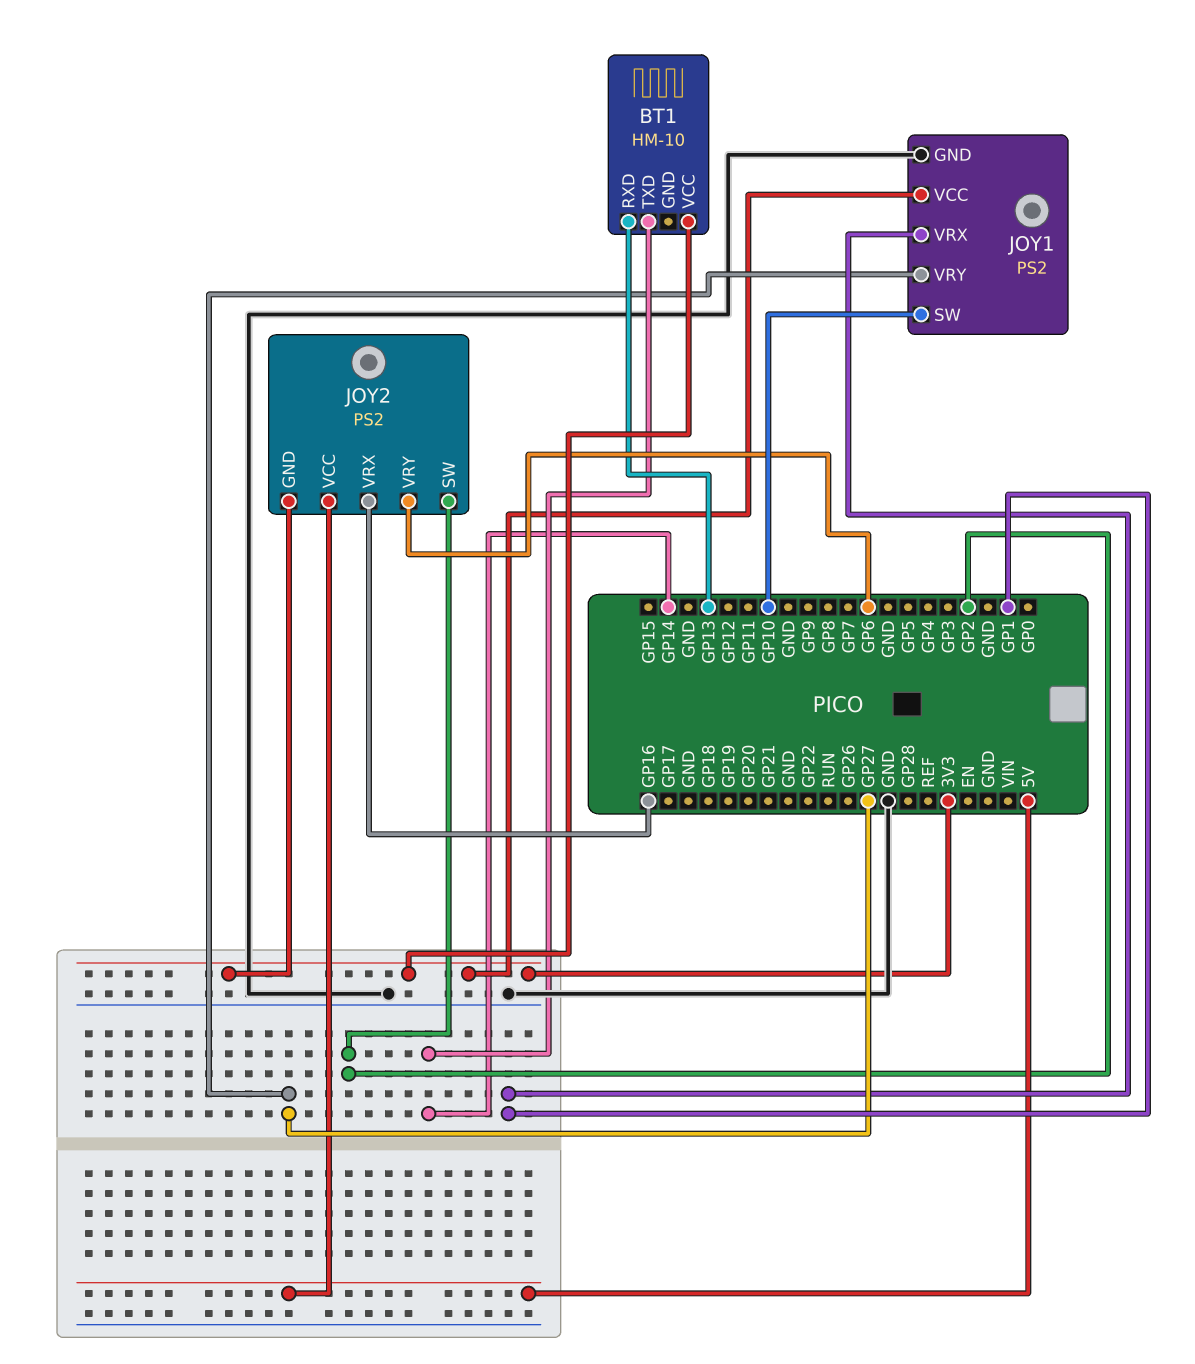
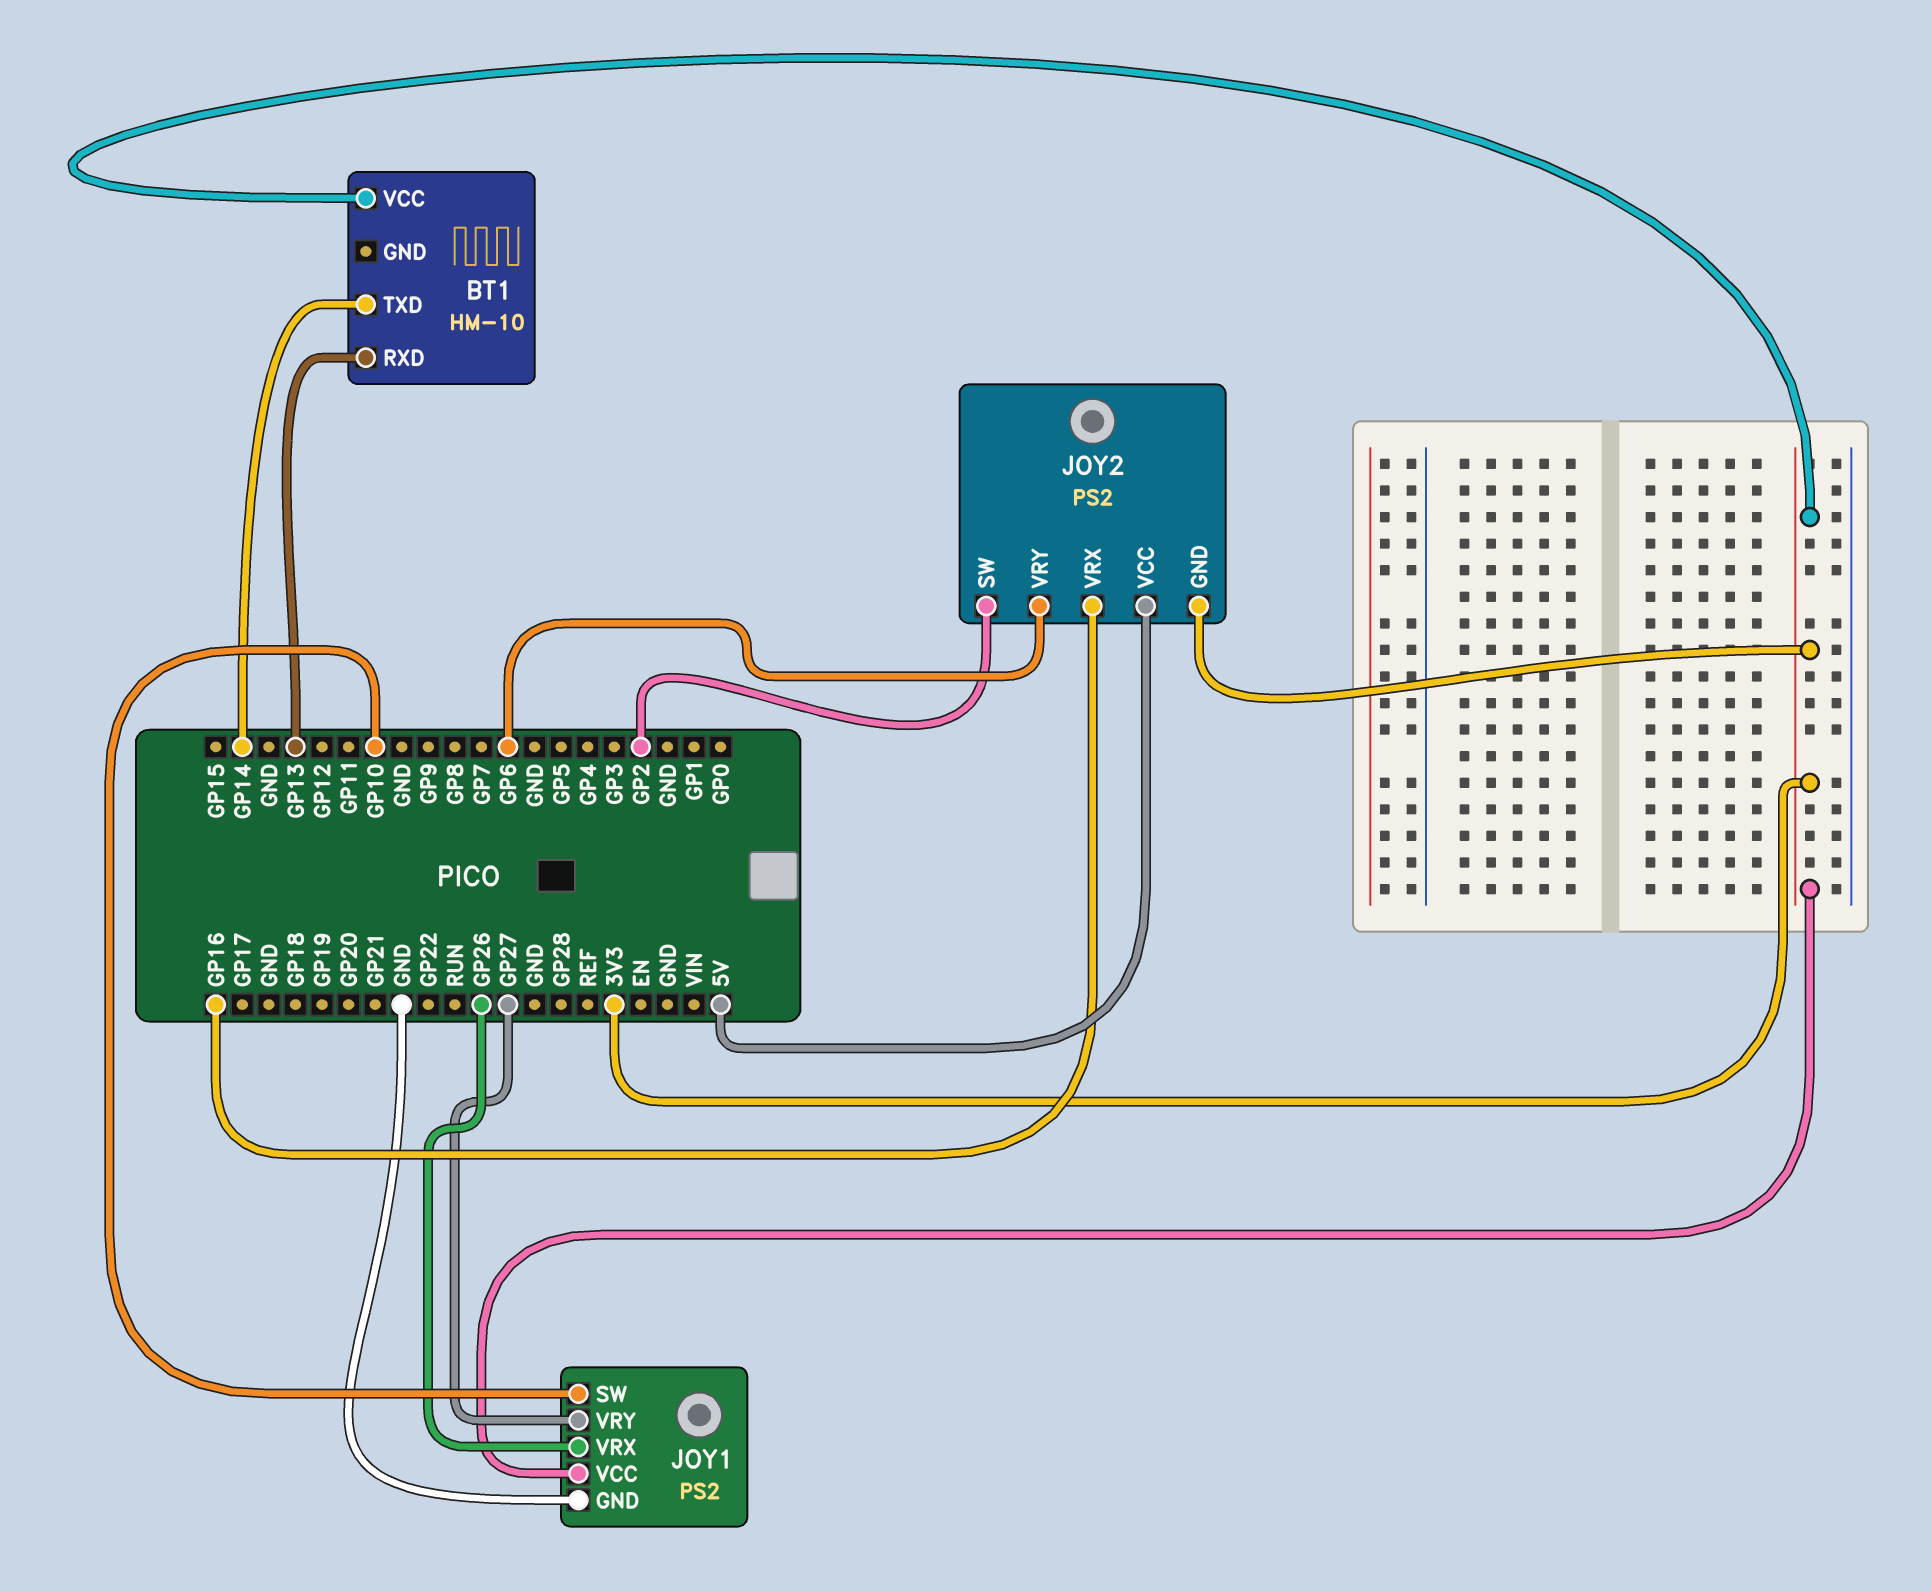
JOY1 pin VRX: GP1 -> GP26

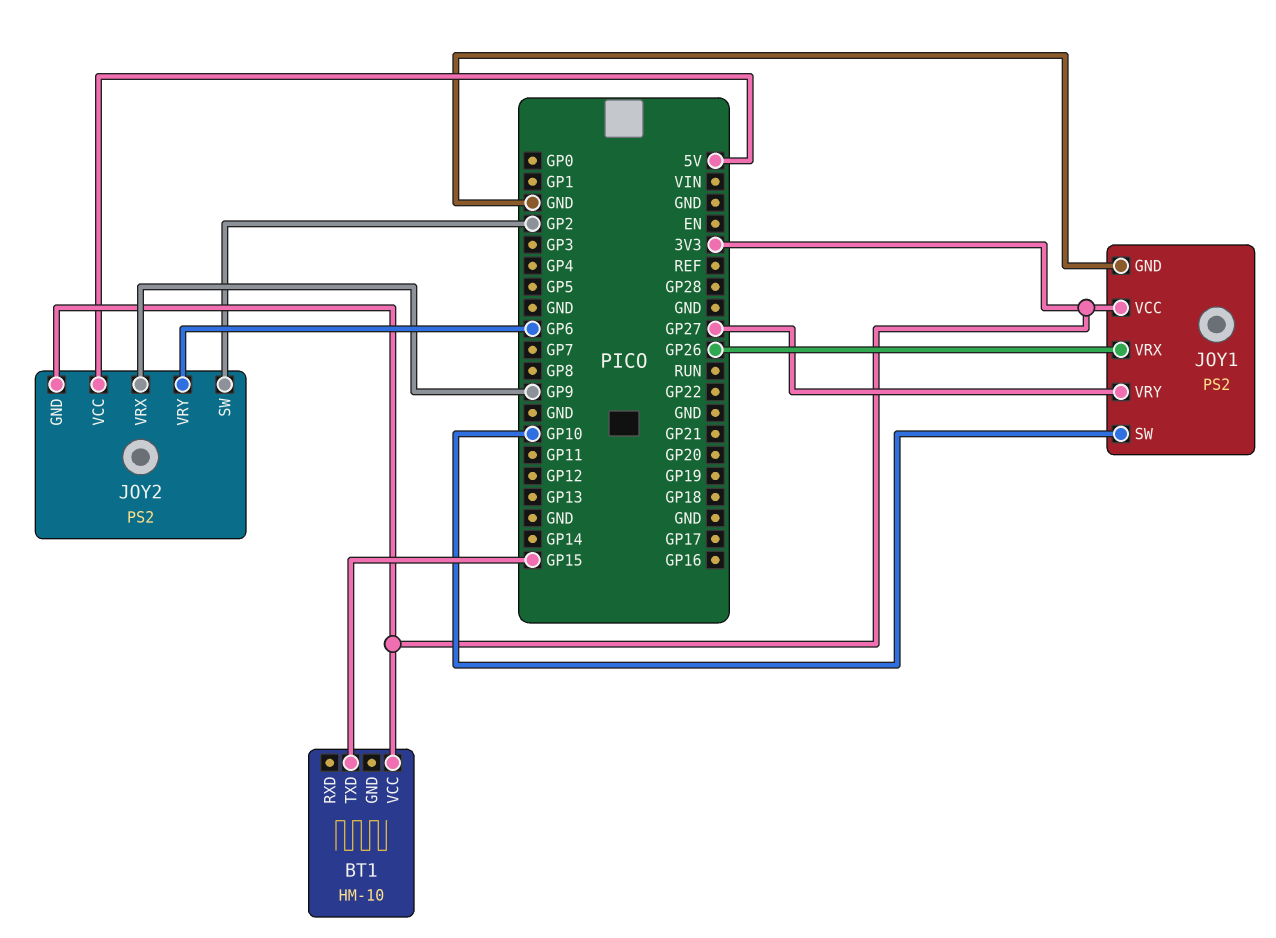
BT1 pin RXD: GP13 -> none
BT1 pin TXD: GP14 -> GP15
JOY2 pin VRX: GP16 -> GP9

